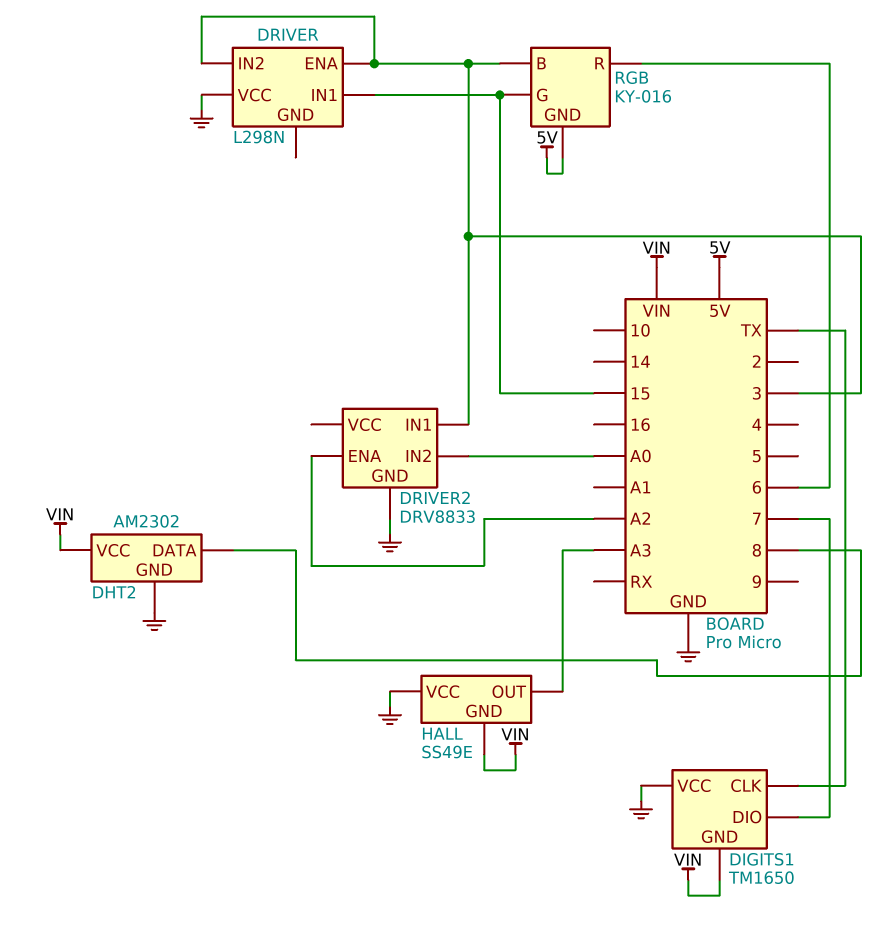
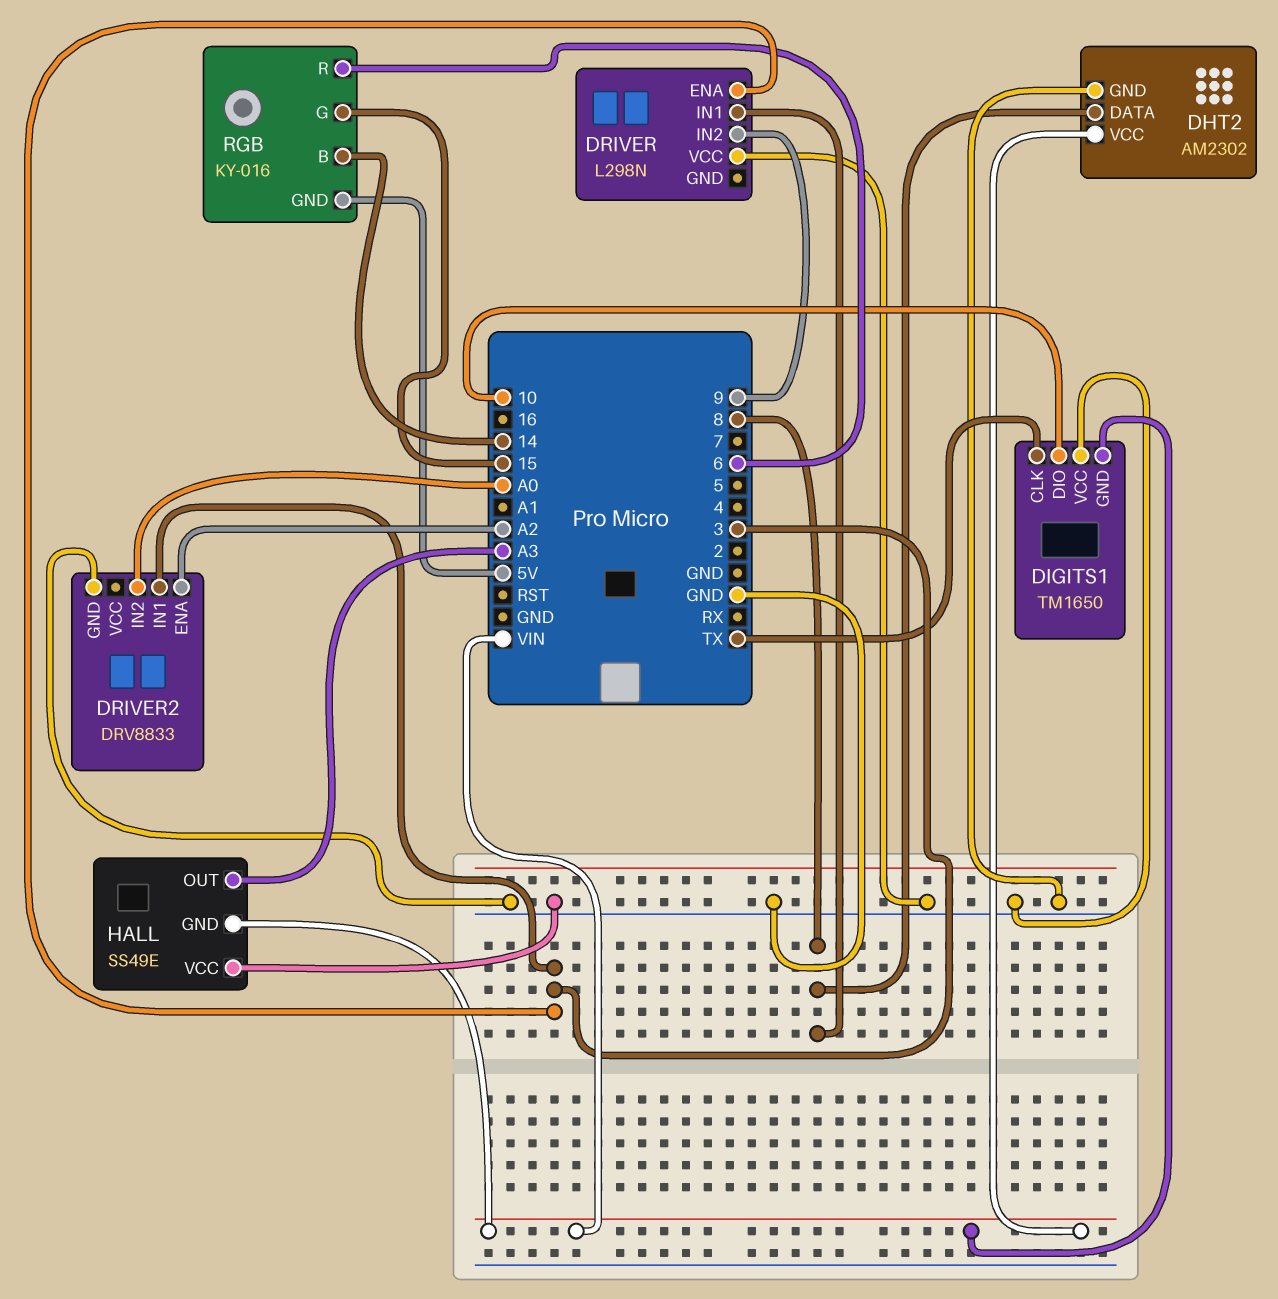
DIGITS1 pin DIO: 7 -> 10
DRIVER pin IN1: 15 -> 8
DRIVER pin IN2: 3 -> 9
RGB pin B: 3 -> 14

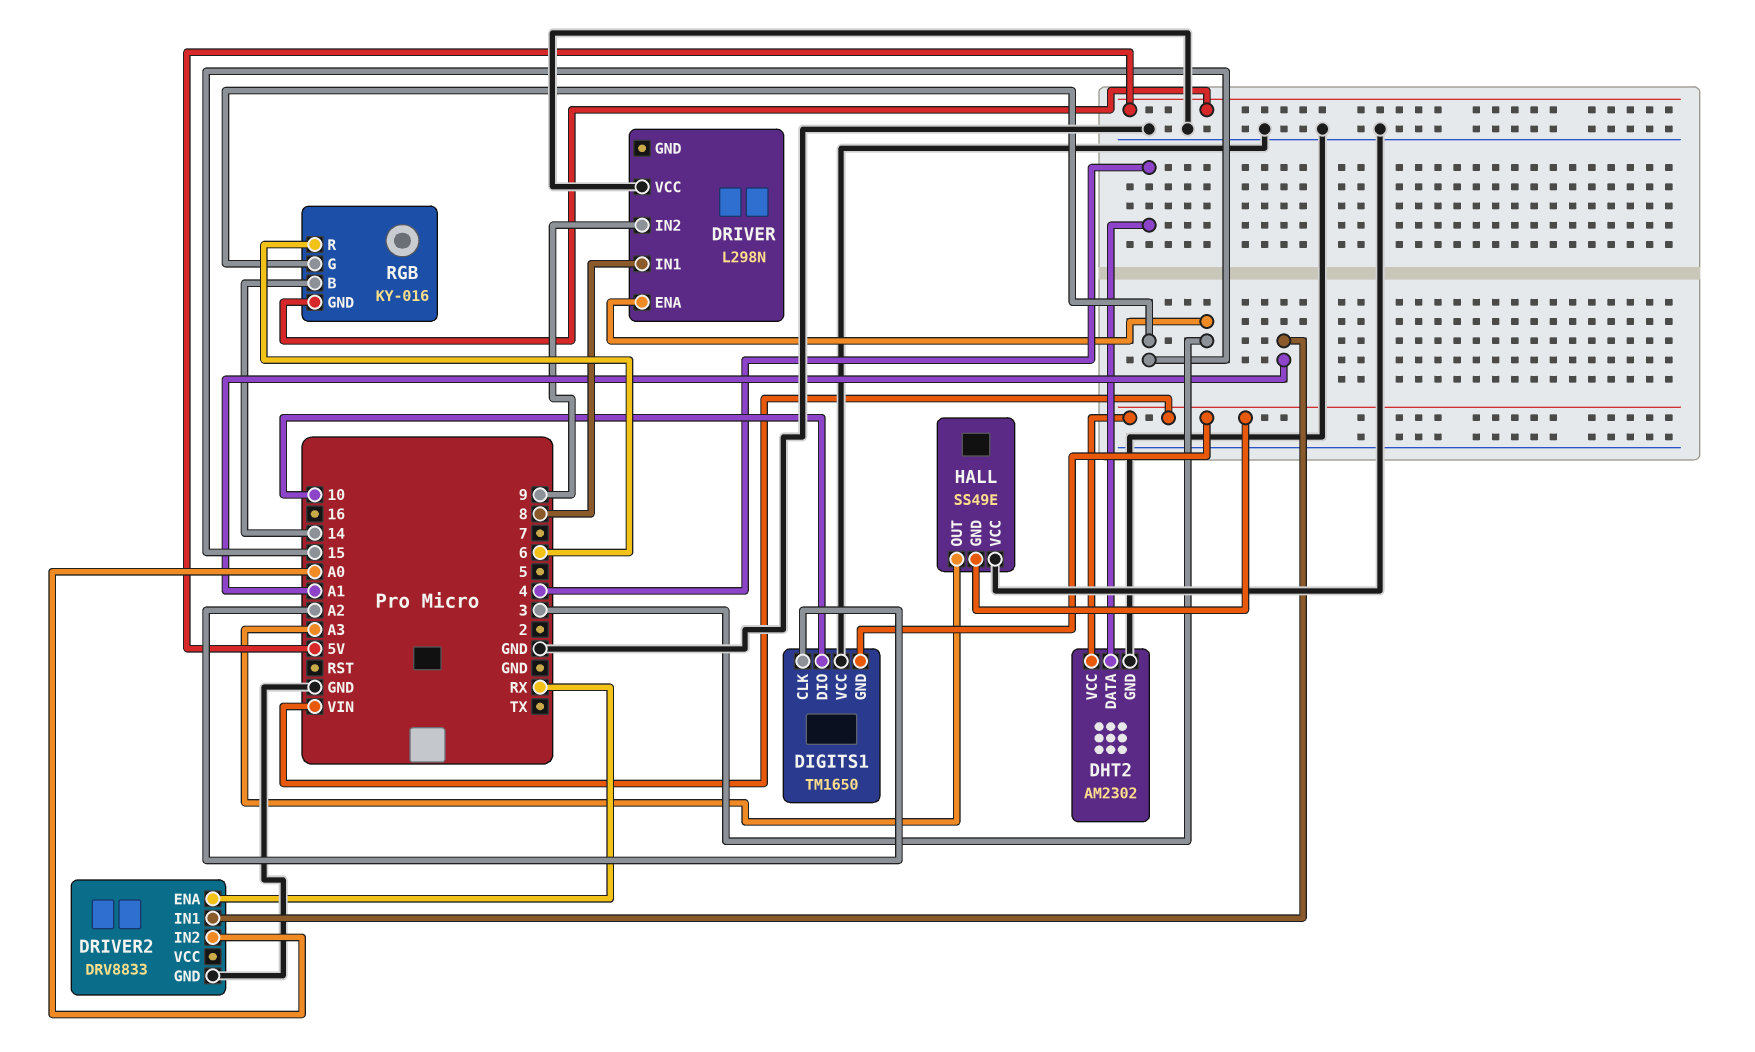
DHT2 pin DATA: 8 -> 4
DIGITS1 pin CLK: TX -> A2
DRIVER2 pin ENA: A2 -> RX
DRIVER2 pin IN1: 3 -> A1

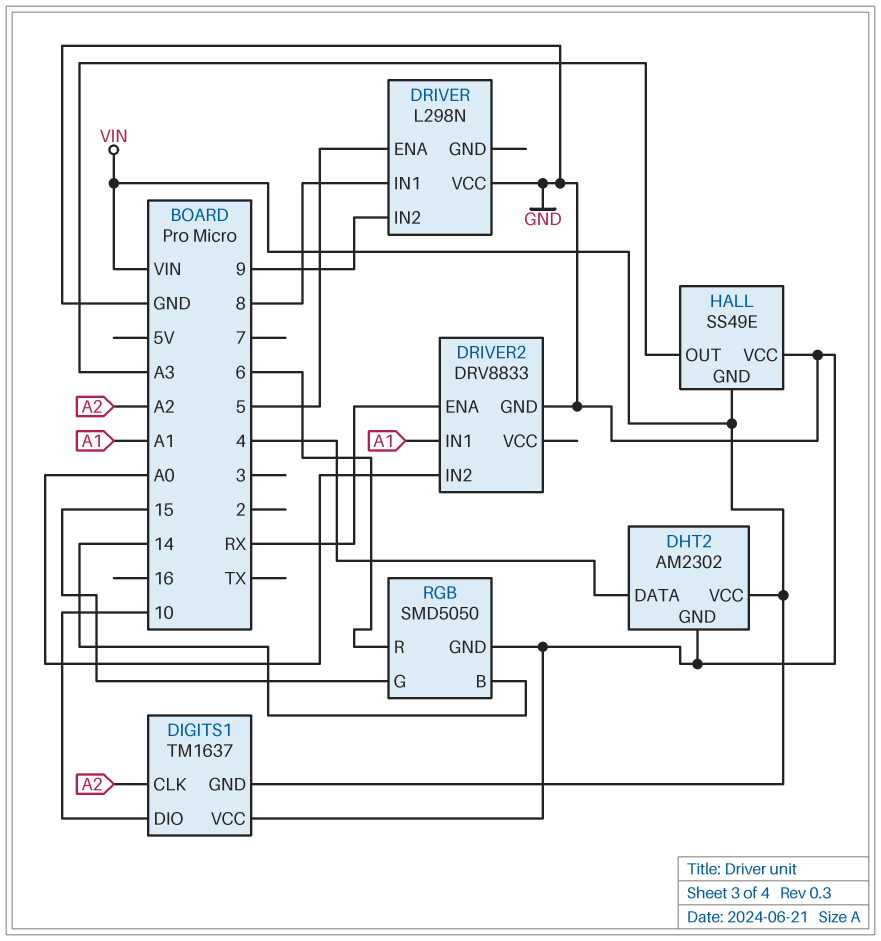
DIGITS1: TM1650 -> TM1637
DRIVER pin ENA: 3 -> 5
RGB: KY-016 -> SMD5050
RGB pin GND: 5V -> GND

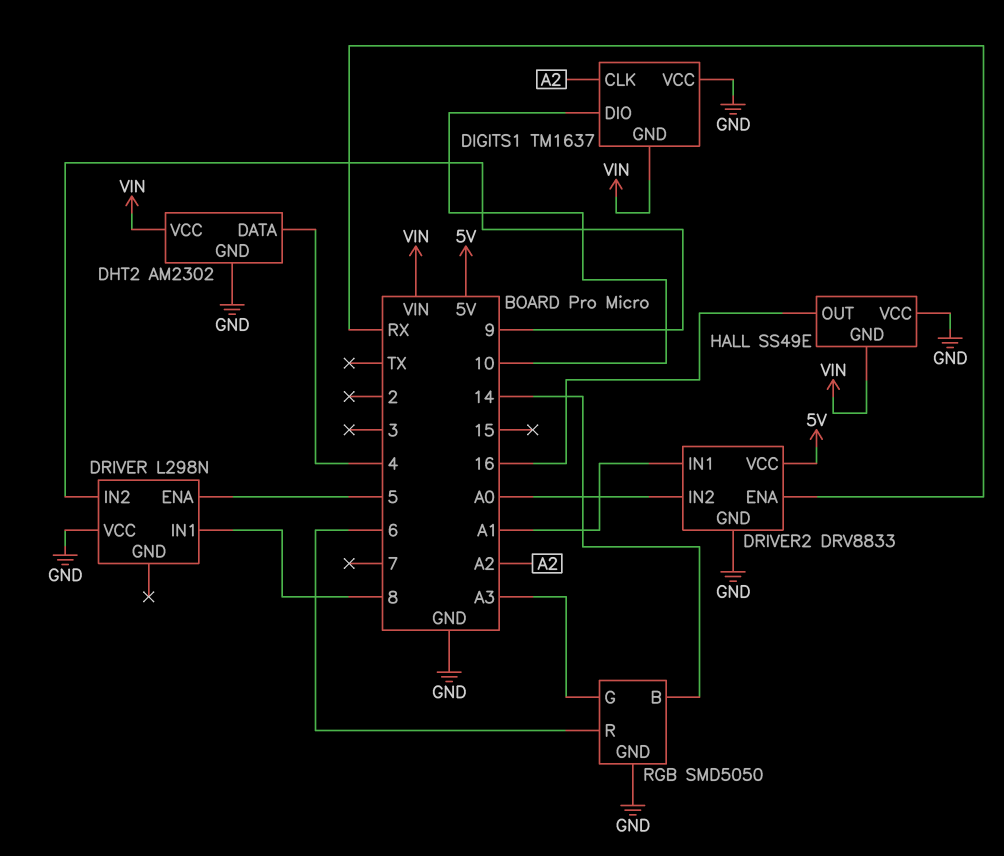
DRIVER2 pin VCC: none -> 5V
HALL pin OUT: A3 -> 16
RGB pin G: 15 -> A3

